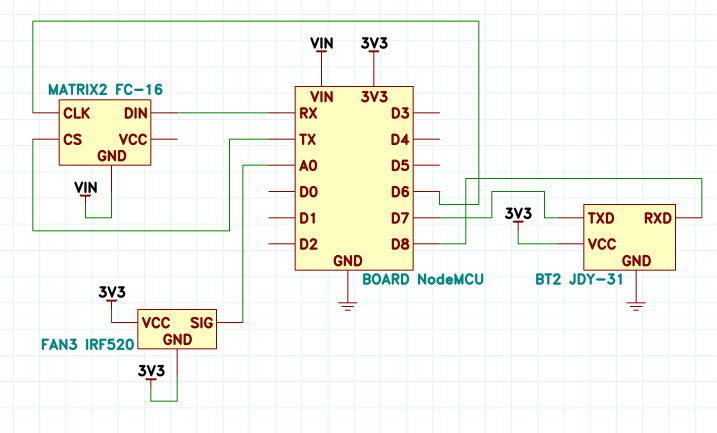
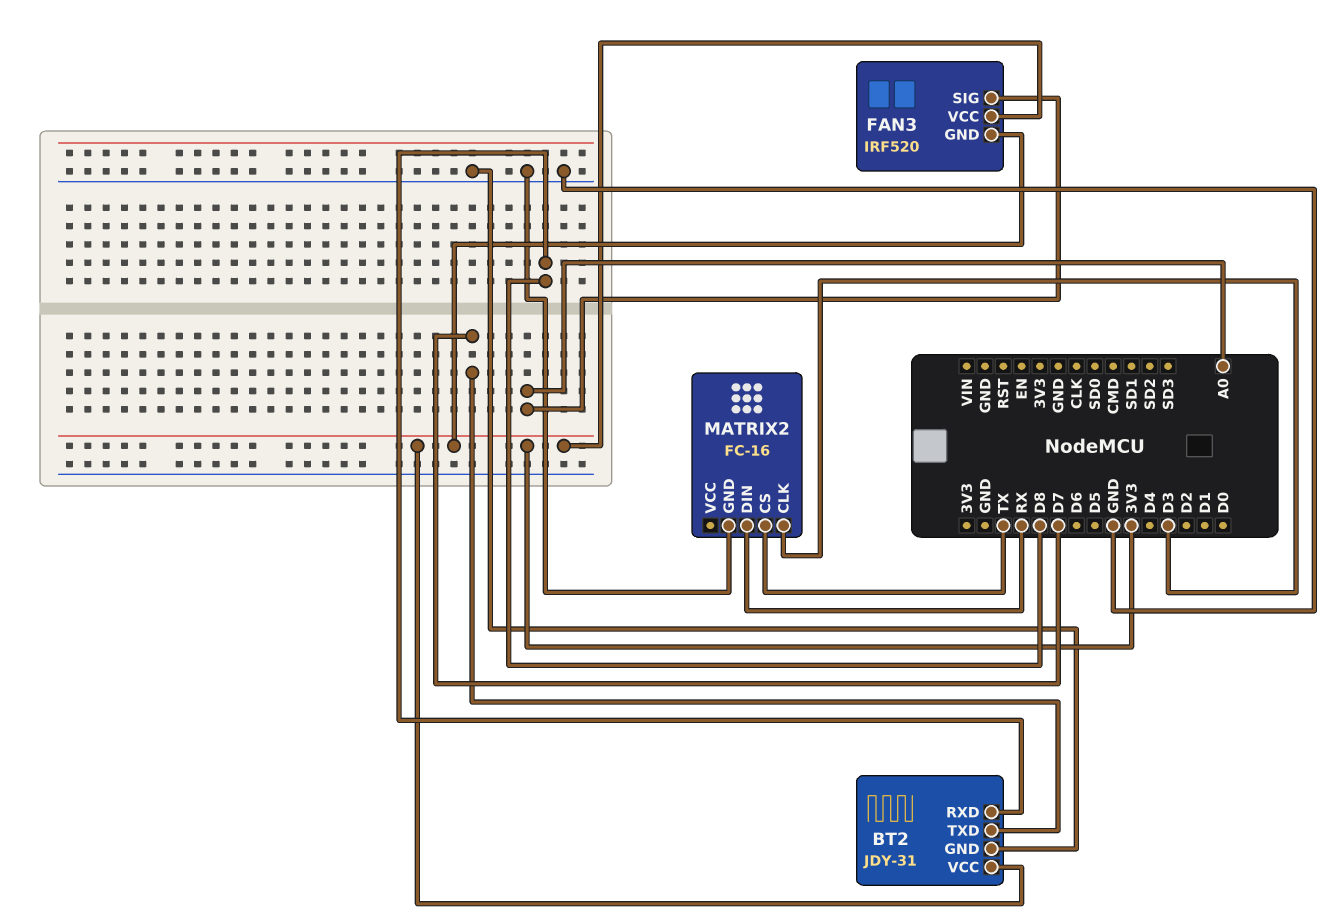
MATRIX2 pin CLK: D6 -> D3
MATRIX2 pin GND: VIN -> GND

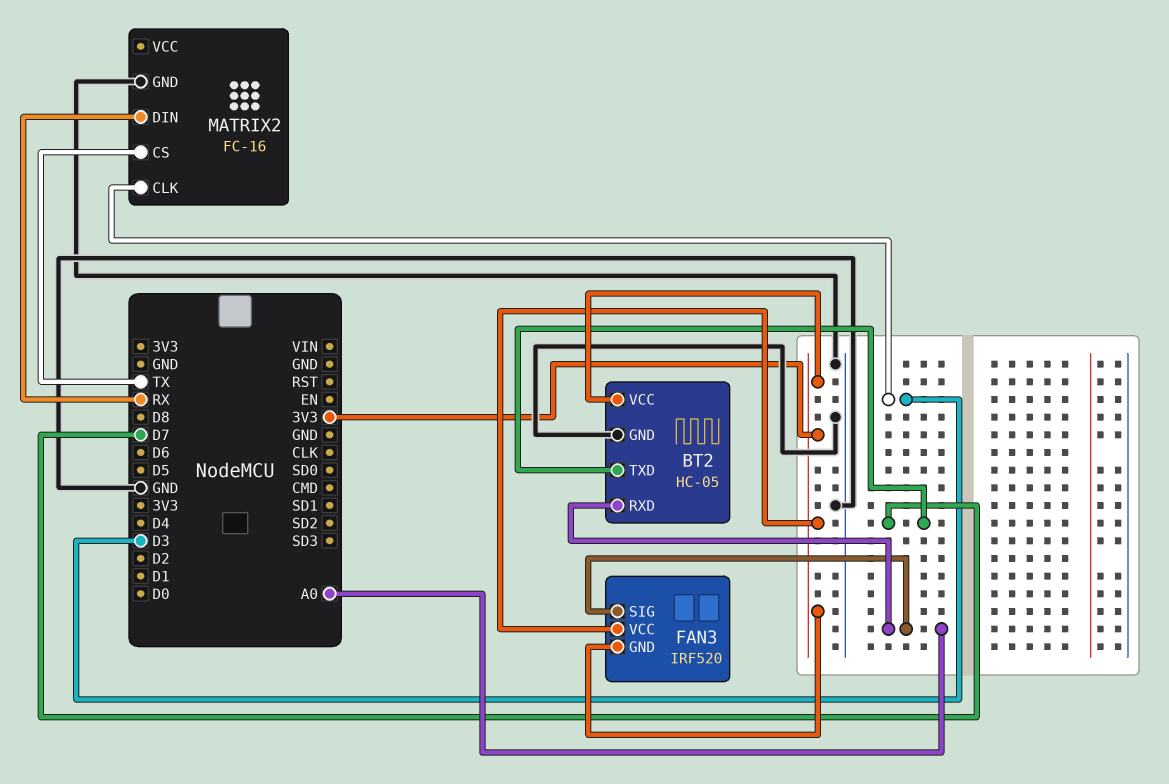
BT2: JDY-31 -> HC-05
BT2 pin RXD: D8 -> A0

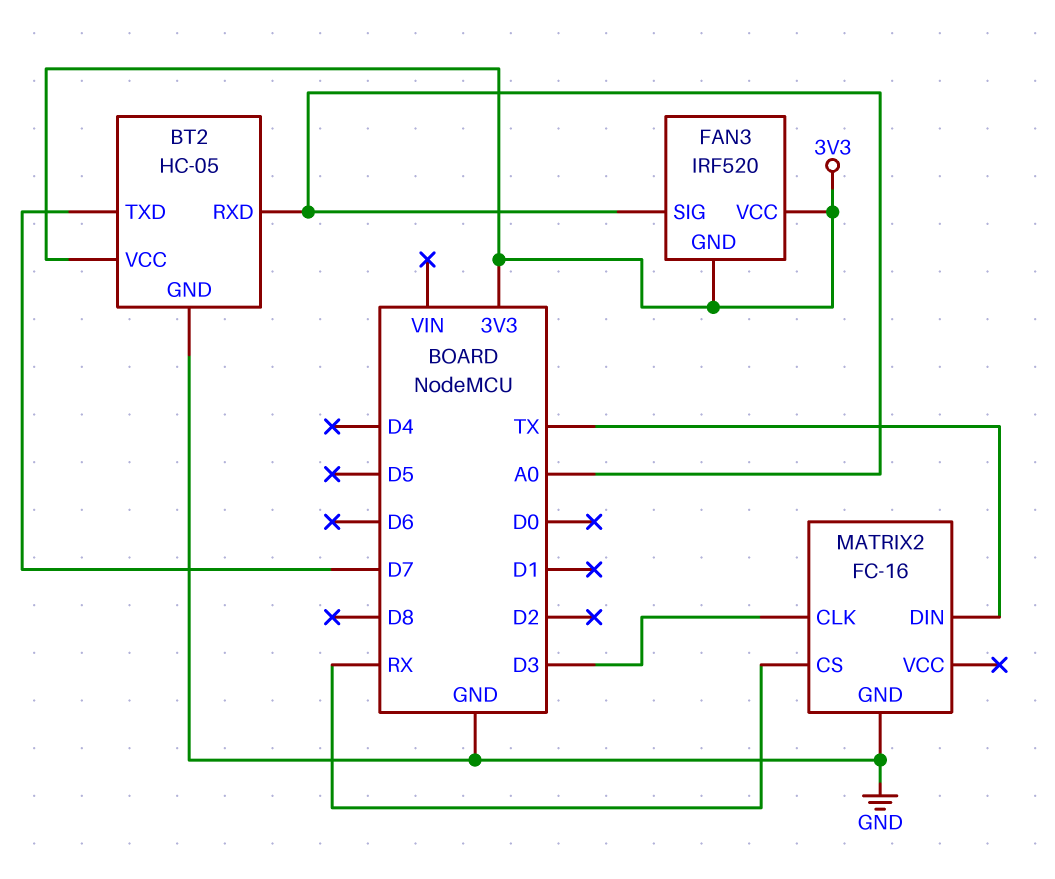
MATRIX2 pin CS: TX -> RX
MATRIX2 pin DIN: RX -> TX

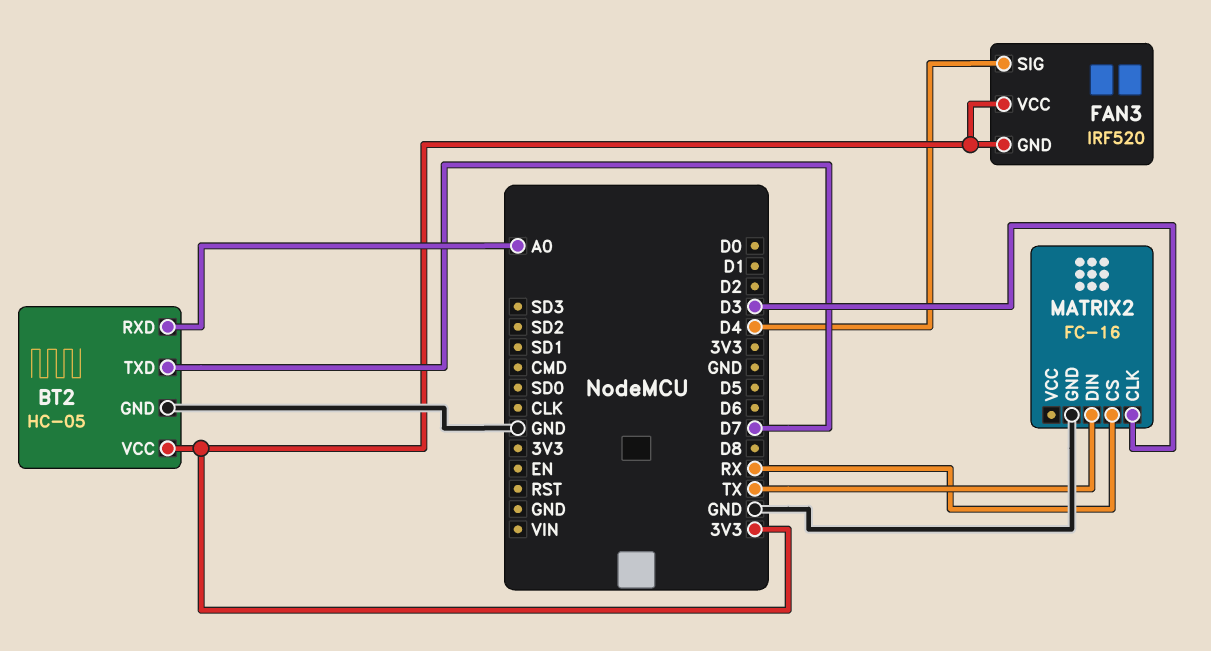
FAN3 pin SIG: A0 -> D4

